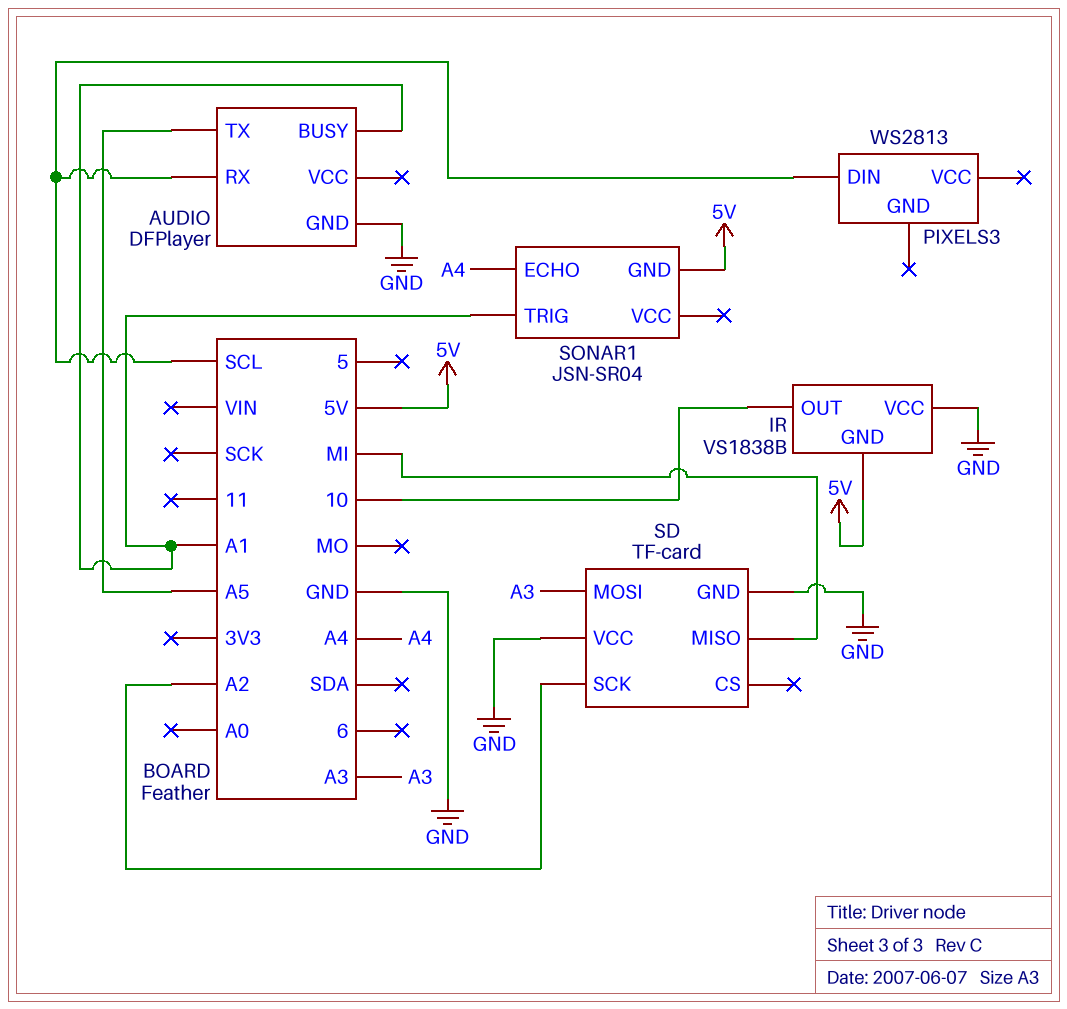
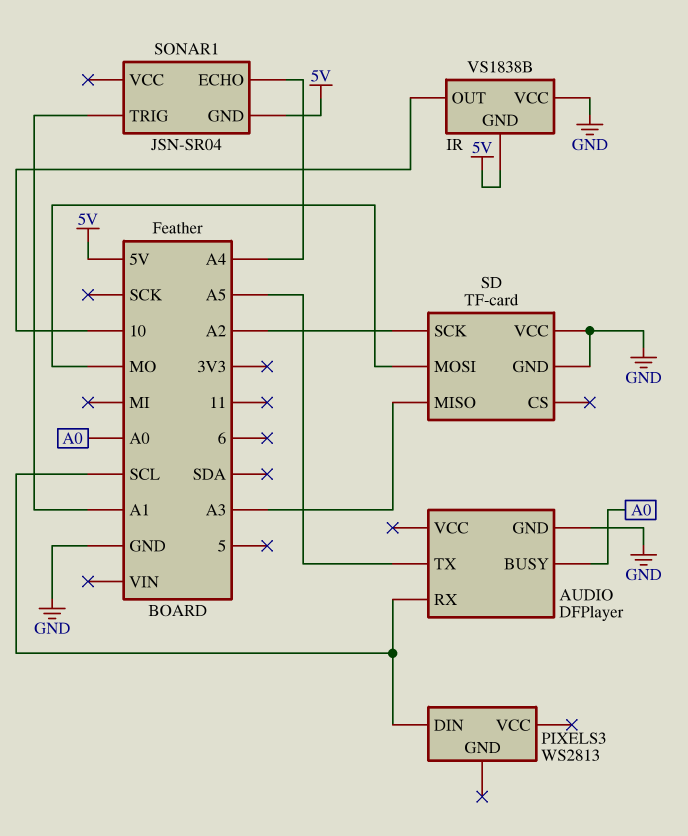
AUDIO pin BUSY: A1 -> A0
SD pin MISO: MI -> A3
SD pin MOSI: A3 -> MO

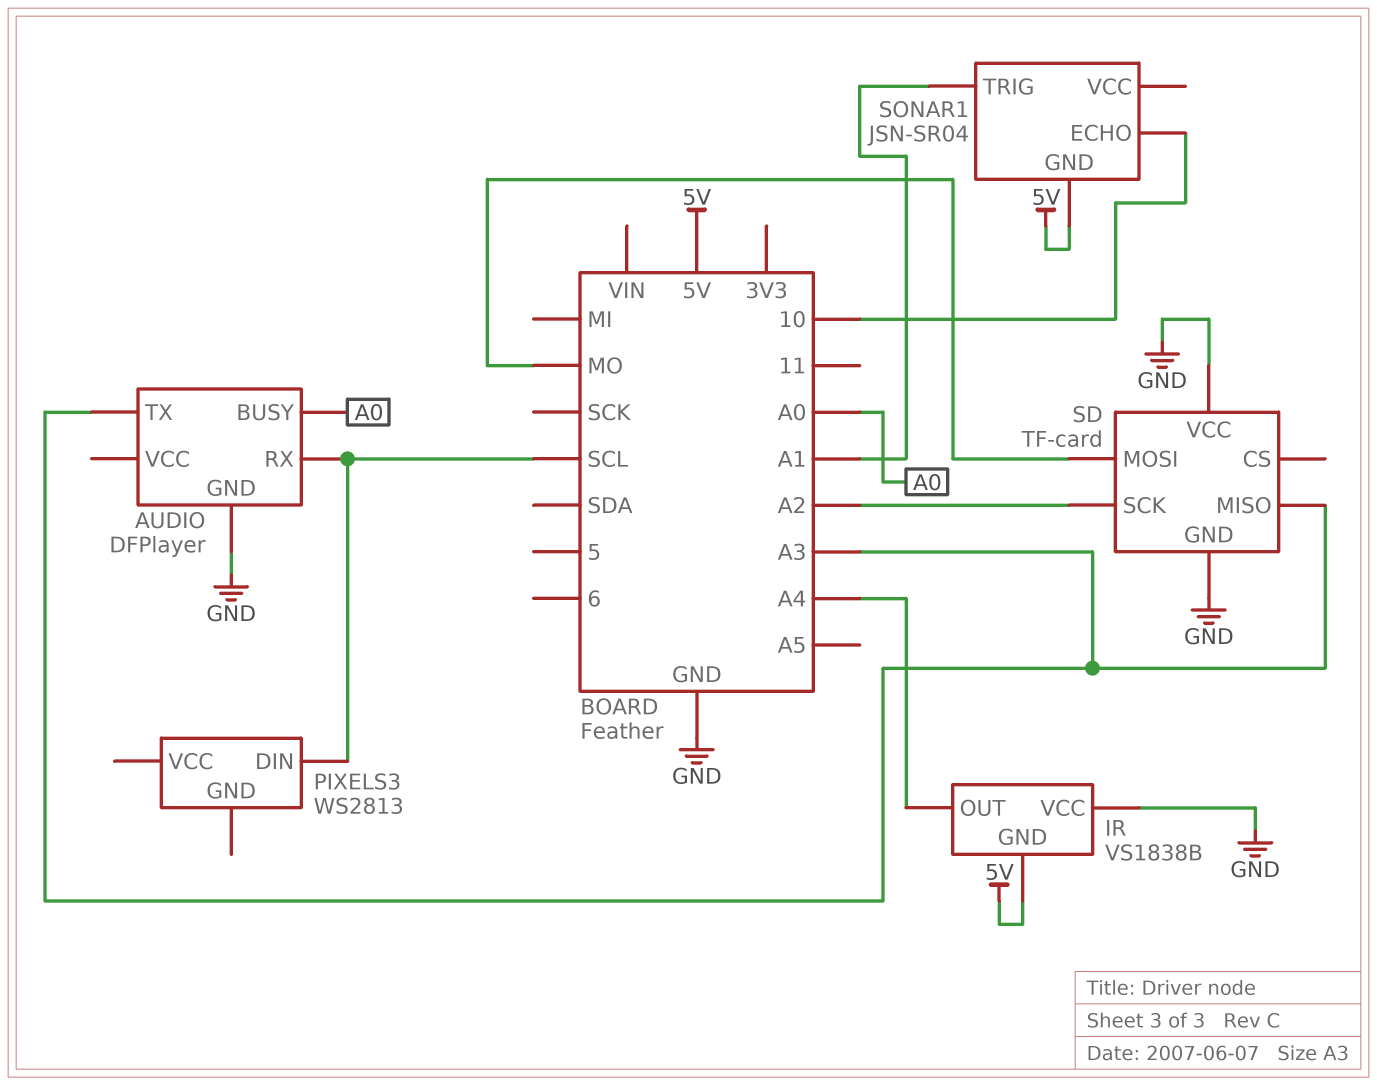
AUDIO pin TX: A5 -> A3
IR pin OUT: 10 -> A4
SONAR1 pin ECHO: A4 -> 10

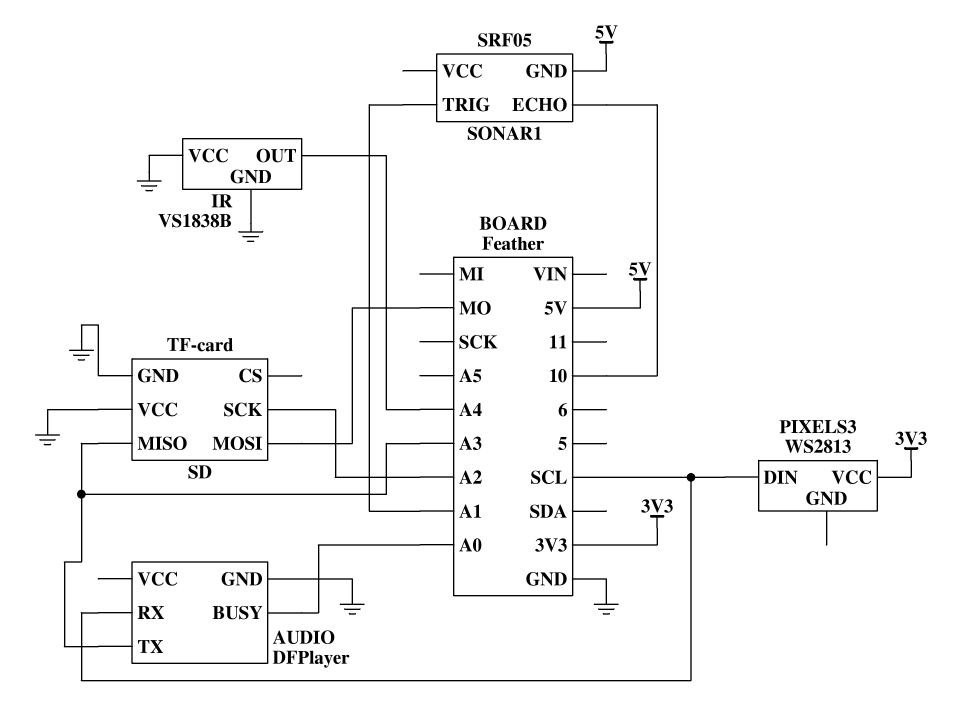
IR pin GND: 5V -> GND
PIXELS3 pin VCC: none -> 3V3
SONAR1: JSN-SR04 -> SRF05

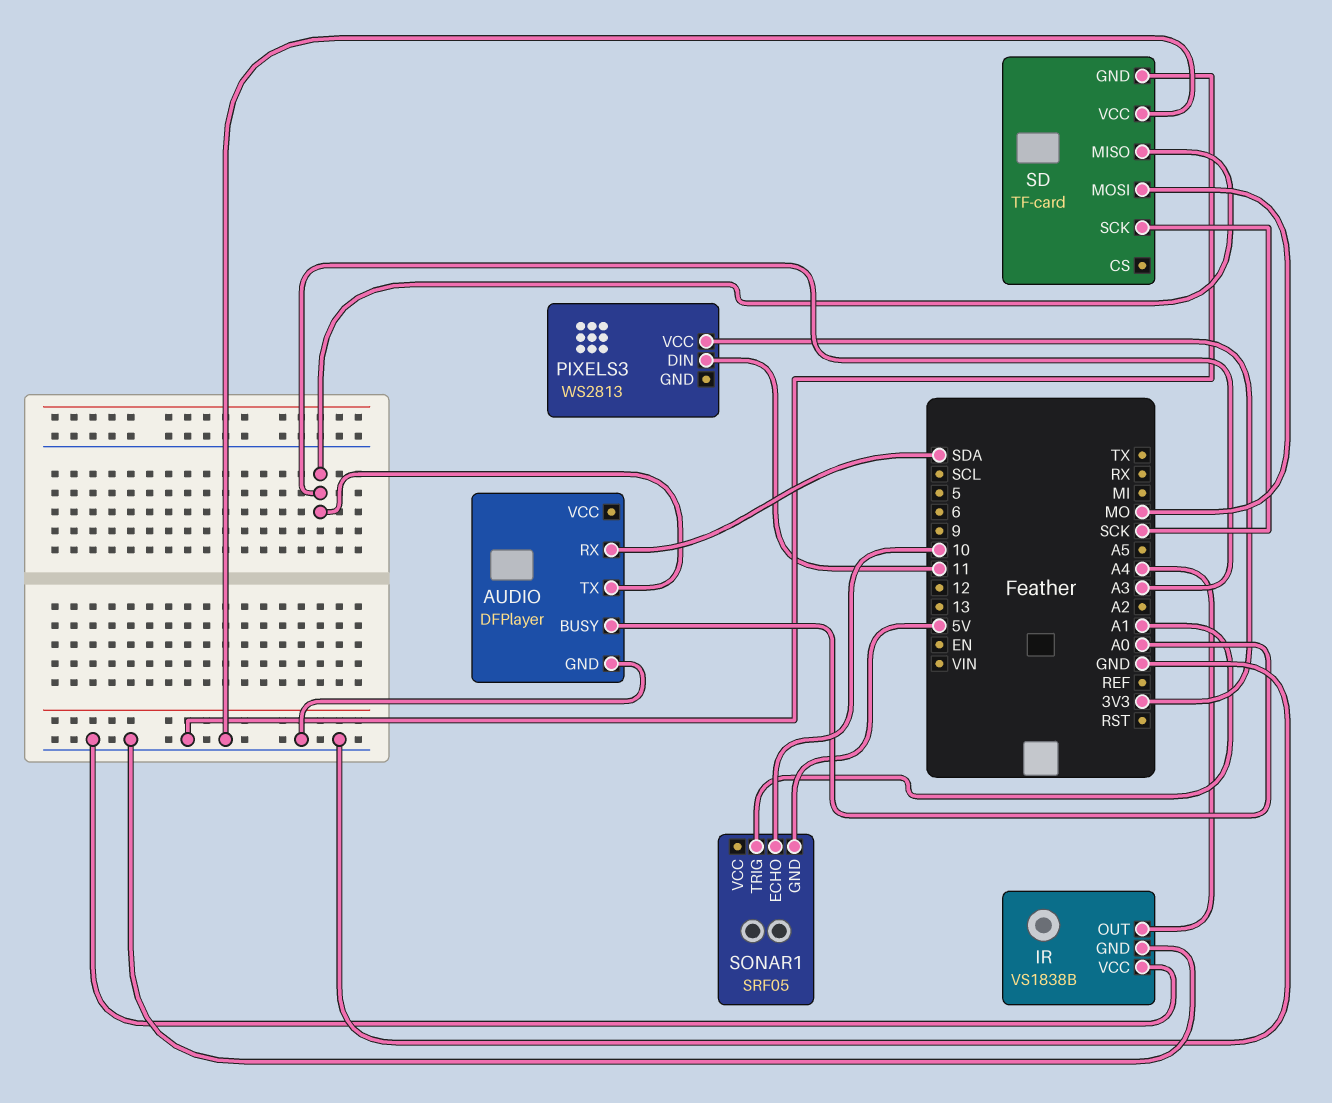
AUDIO pin RX: SCL -> SDA
PIXELS3 pin DIN: SCL -> 11
SD pin SCK: A2 -> SCK

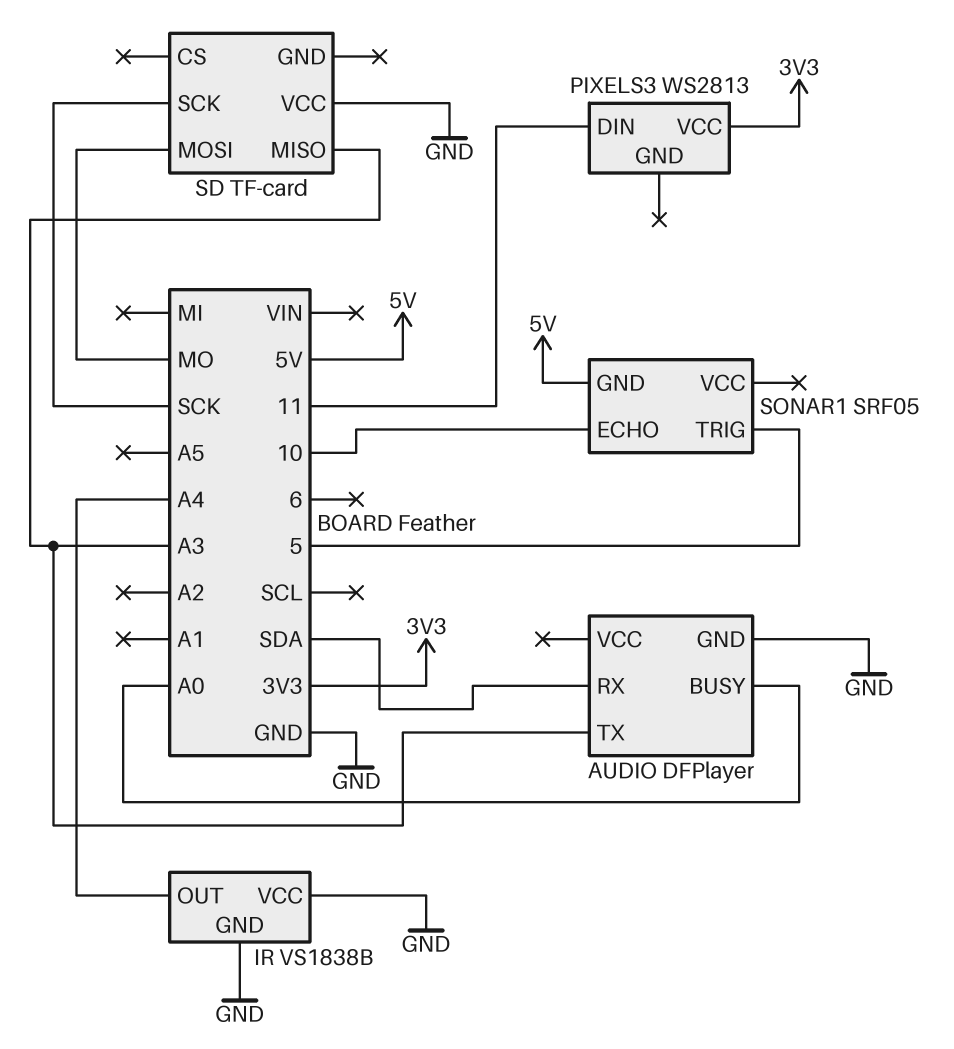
SD pin GND: GND -> none
SONAR1 pin TRIG: A1 -> 5

